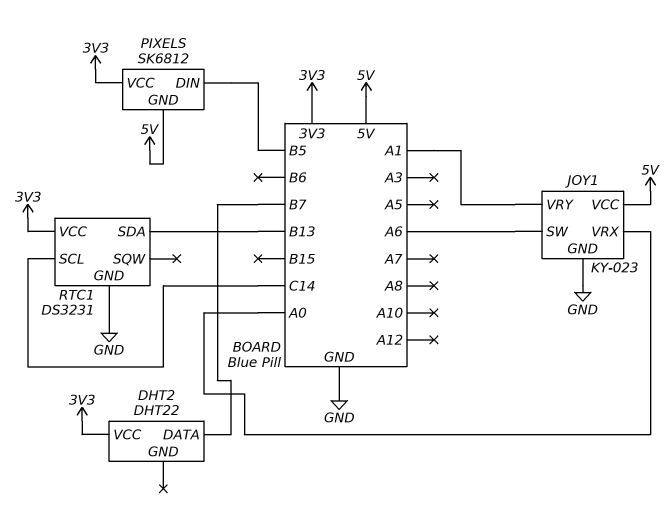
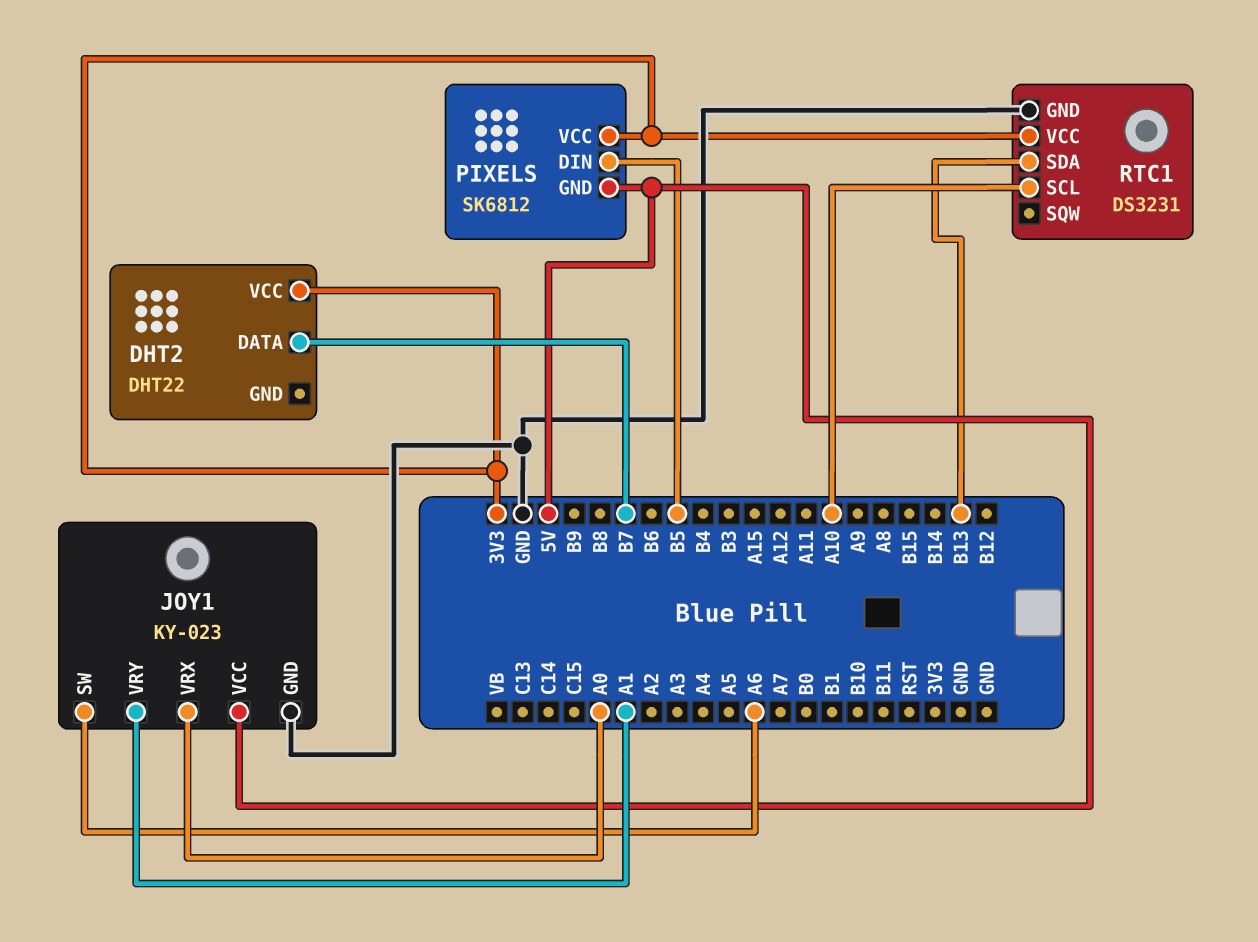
RTC1 pin SCL: C14 -> A10

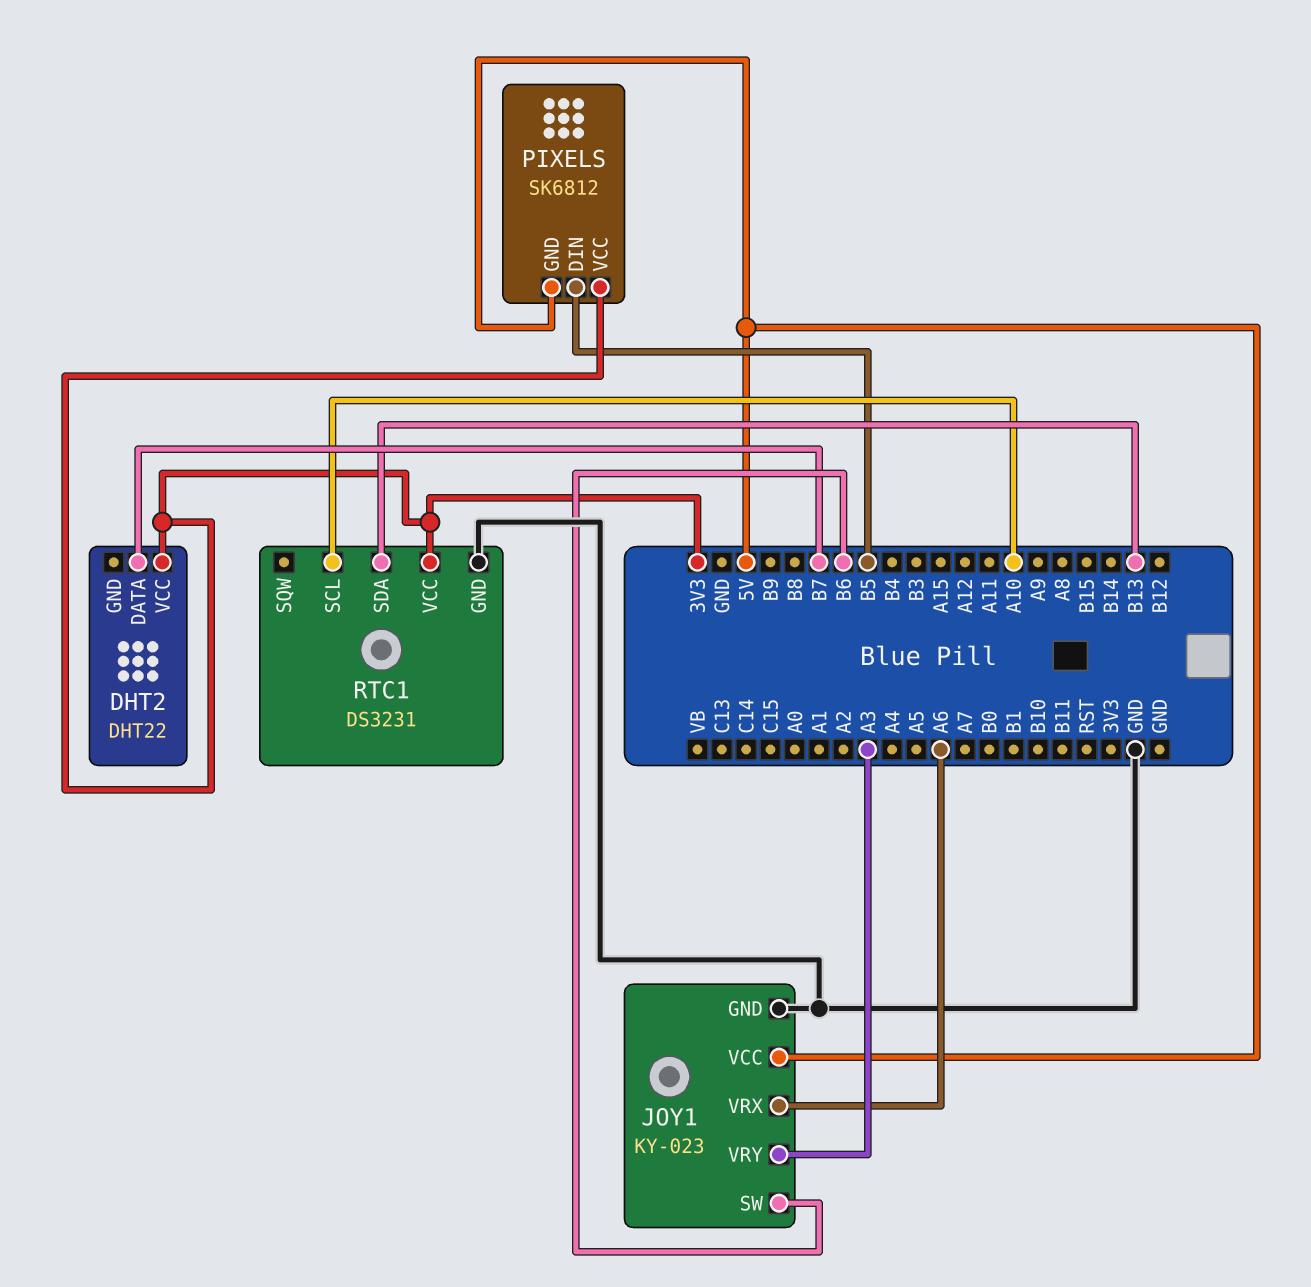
JOY1 pin SW: A6 -> B6
JOY1 pin VRX: A0 -> A6
JOY1 pin VRY: A1 -> A3

